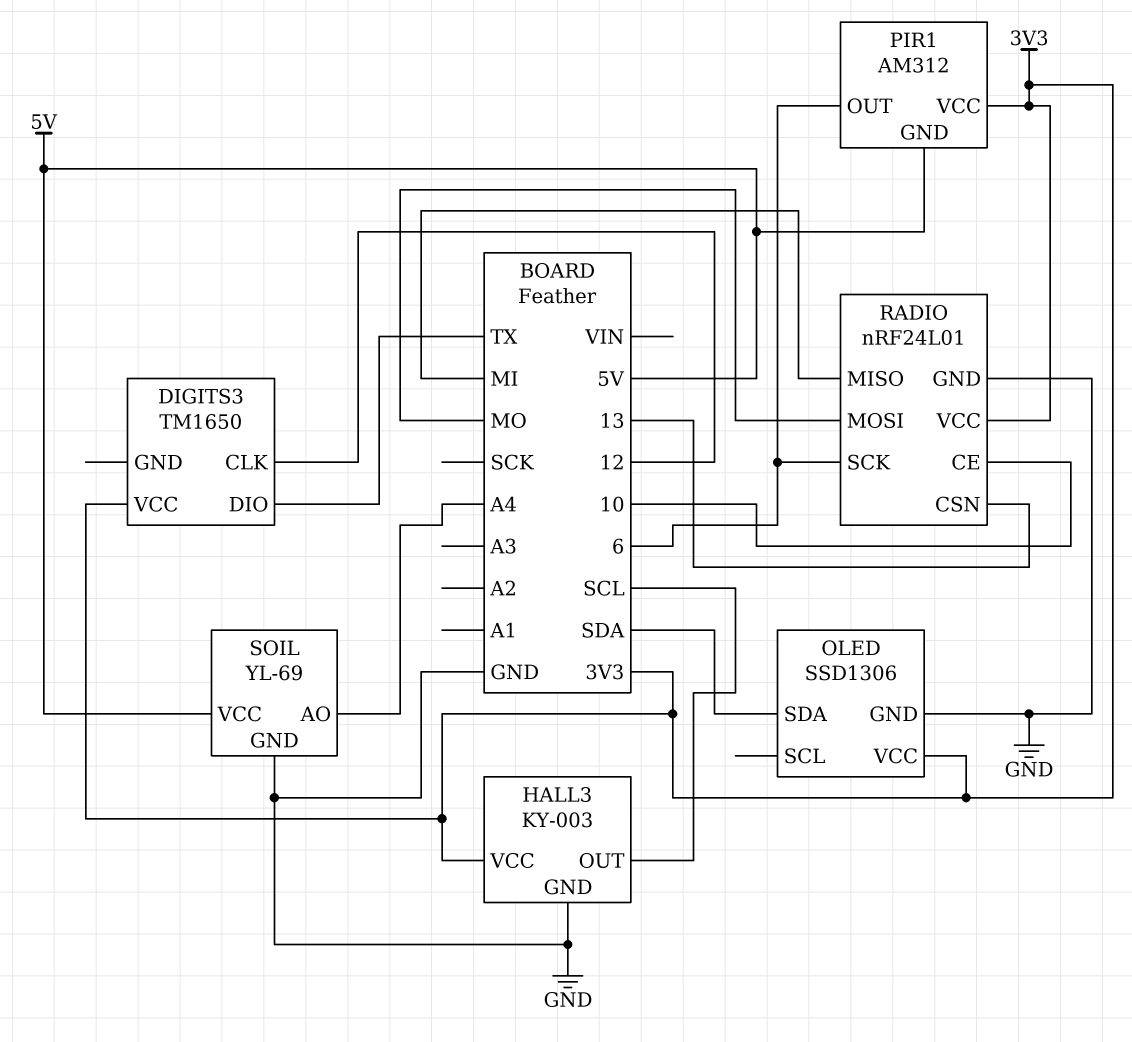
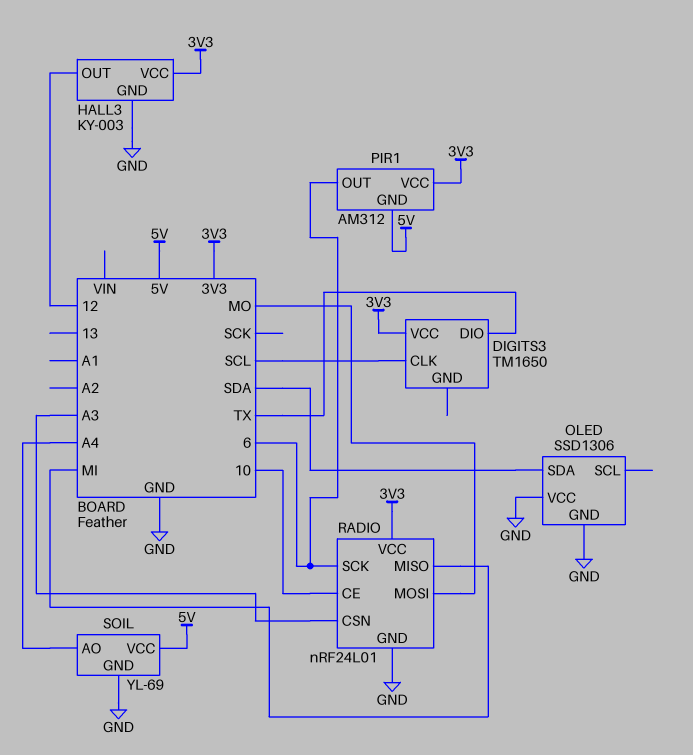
DIGITS3 pin CLK: 12 -> SCL
HALL3 pin OUT: SCL -> 12
OLED pin VCC: 3V3 -> GND
RADIO pin CSN: 13 -> A3

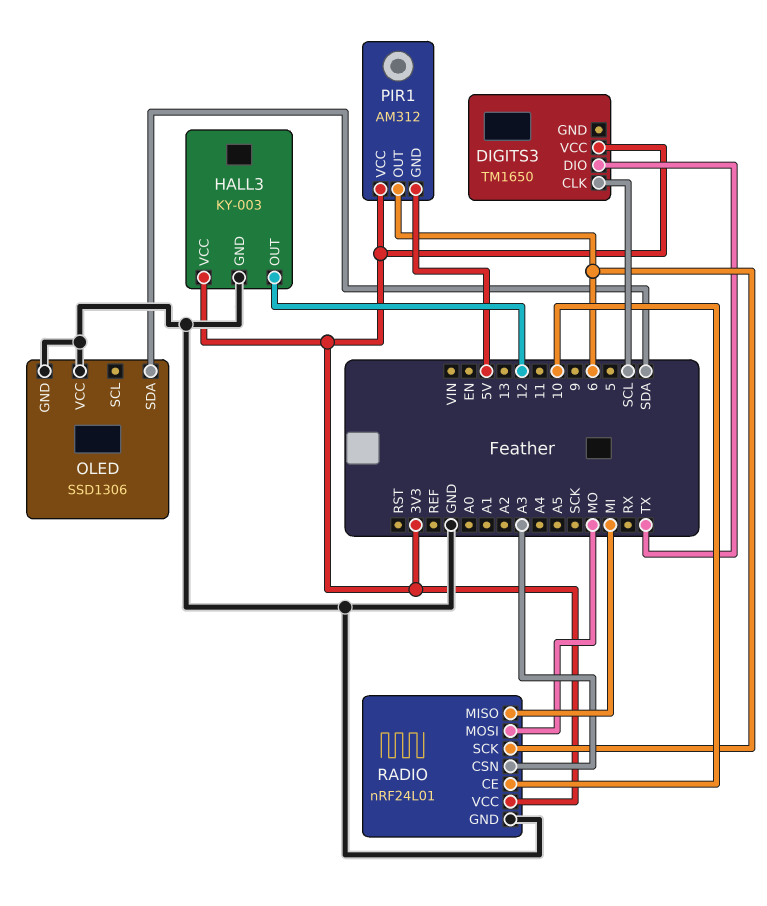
SOIL: YL-69 -> none
SOIL pin AO: A4 -> none
SOIL pin GND: GND -> none
SOIL pin VCC: 5V -> none

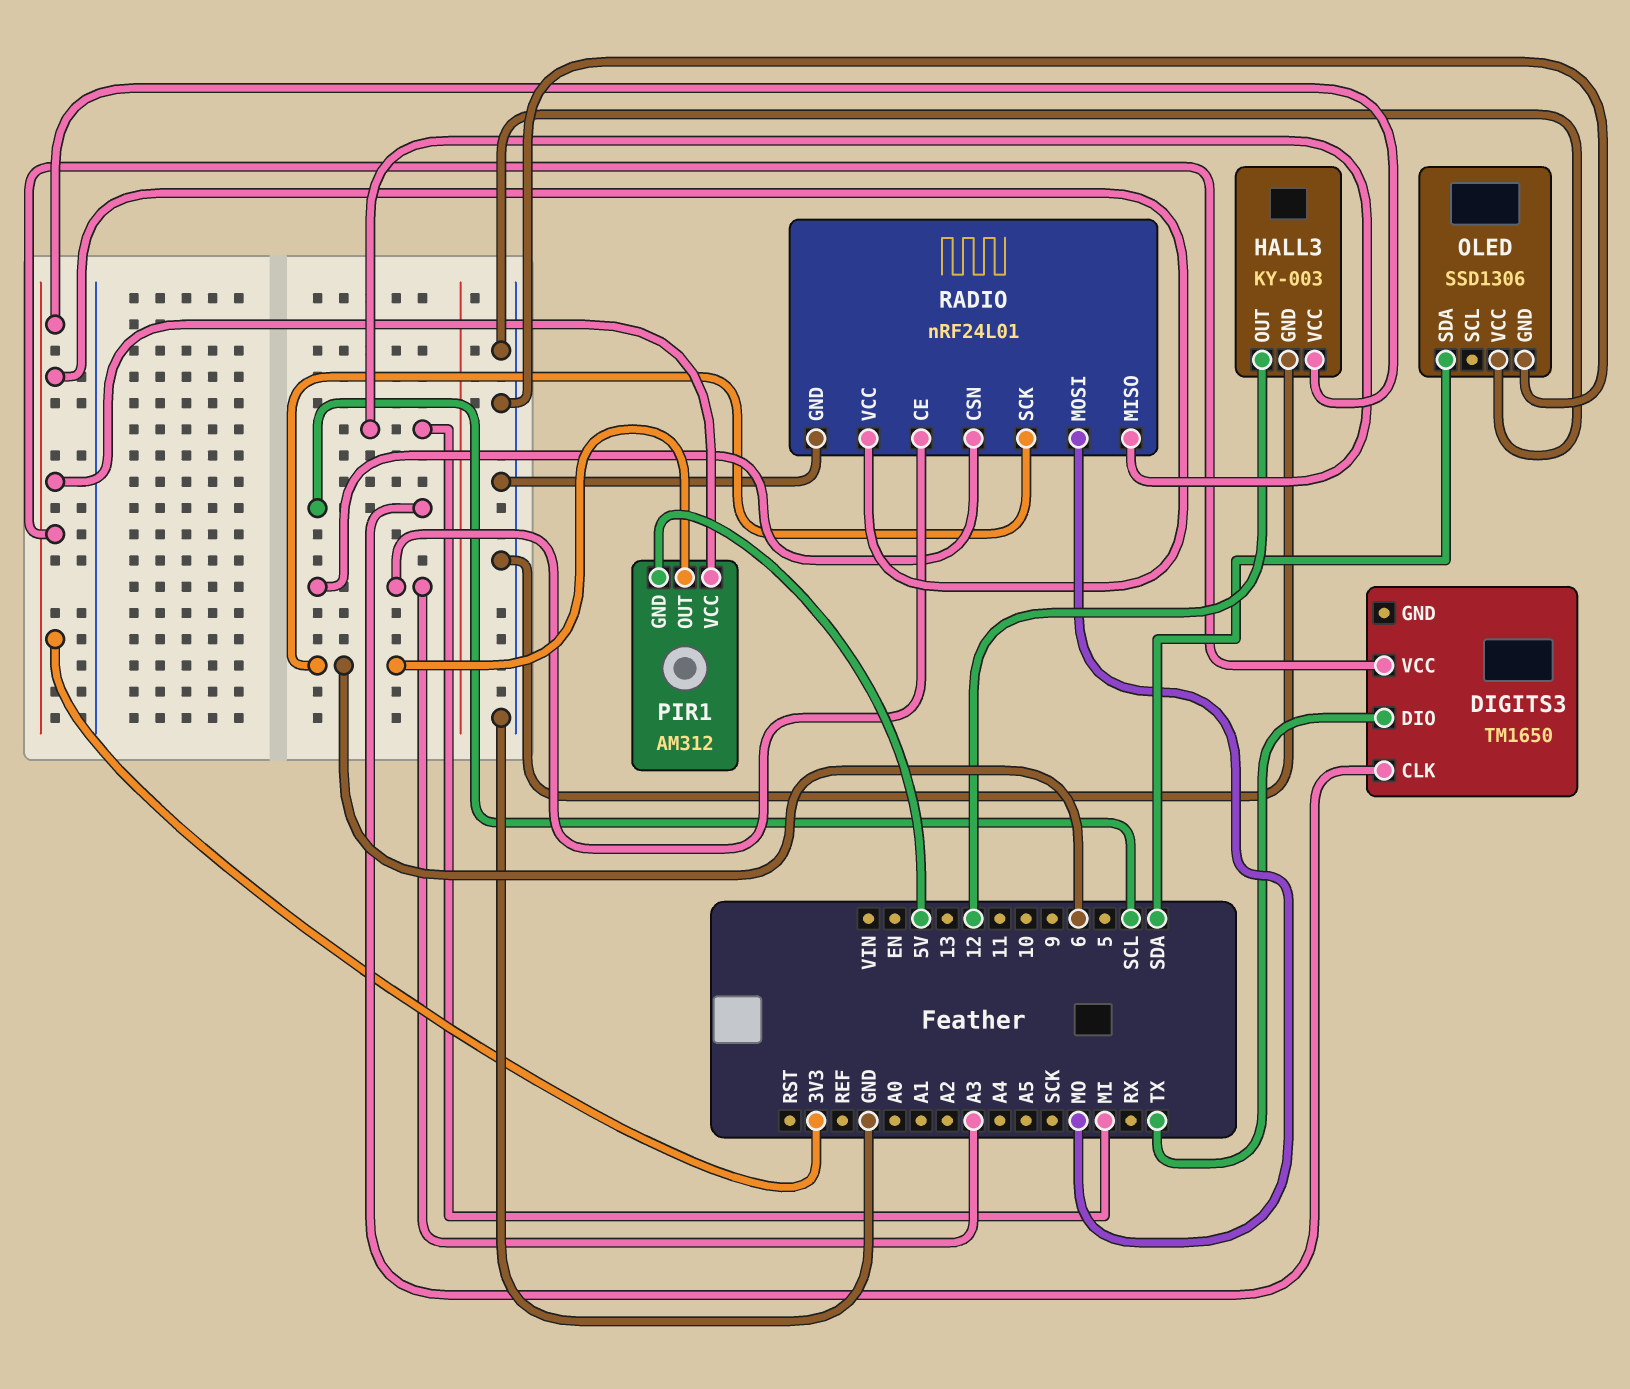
RADIO pin CE: 10 -> A3

